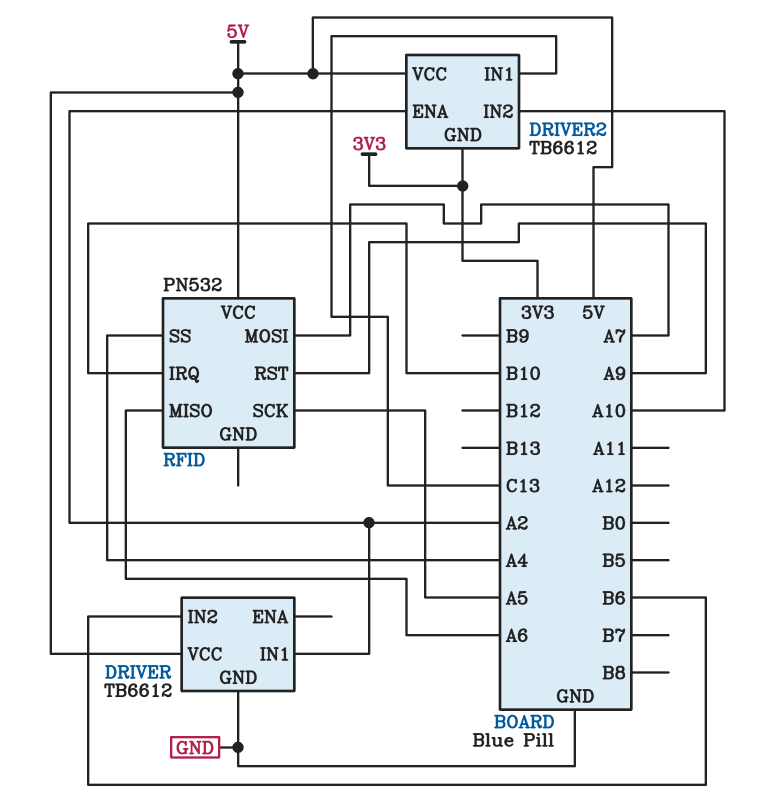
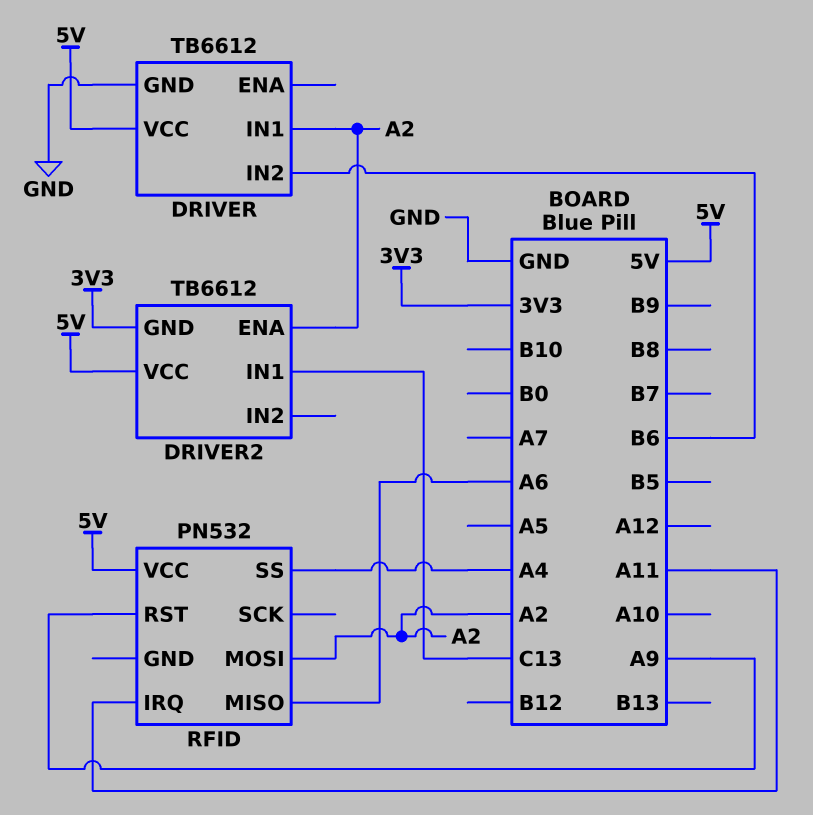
DRIVER2 pin IN2: A10 -> none
RFID pin IRQ: B10 -> A11
RFID pin MOSI: A7 -> A2
RFID pin SCK: A5 -> none

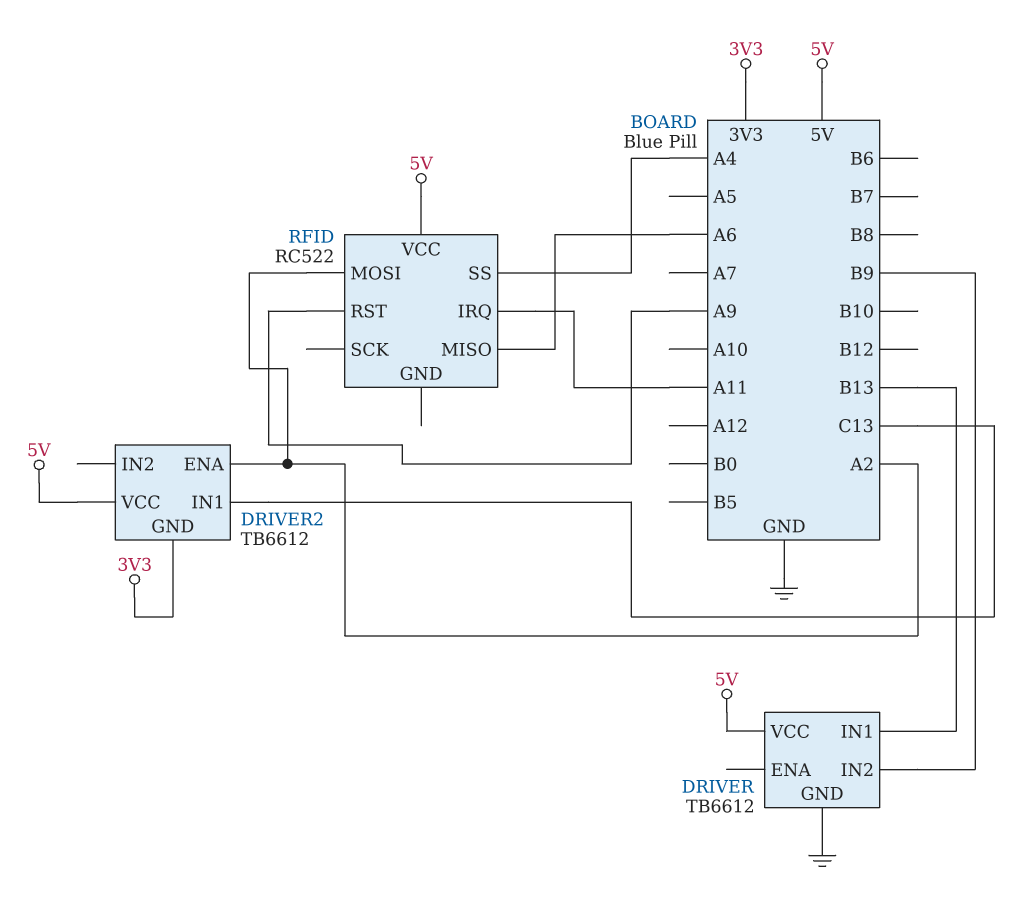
DRIVER pin IN1: A2 -> B13
DRIVER pin IN2: B6 -> B9
RFID: PN532 -> RC522

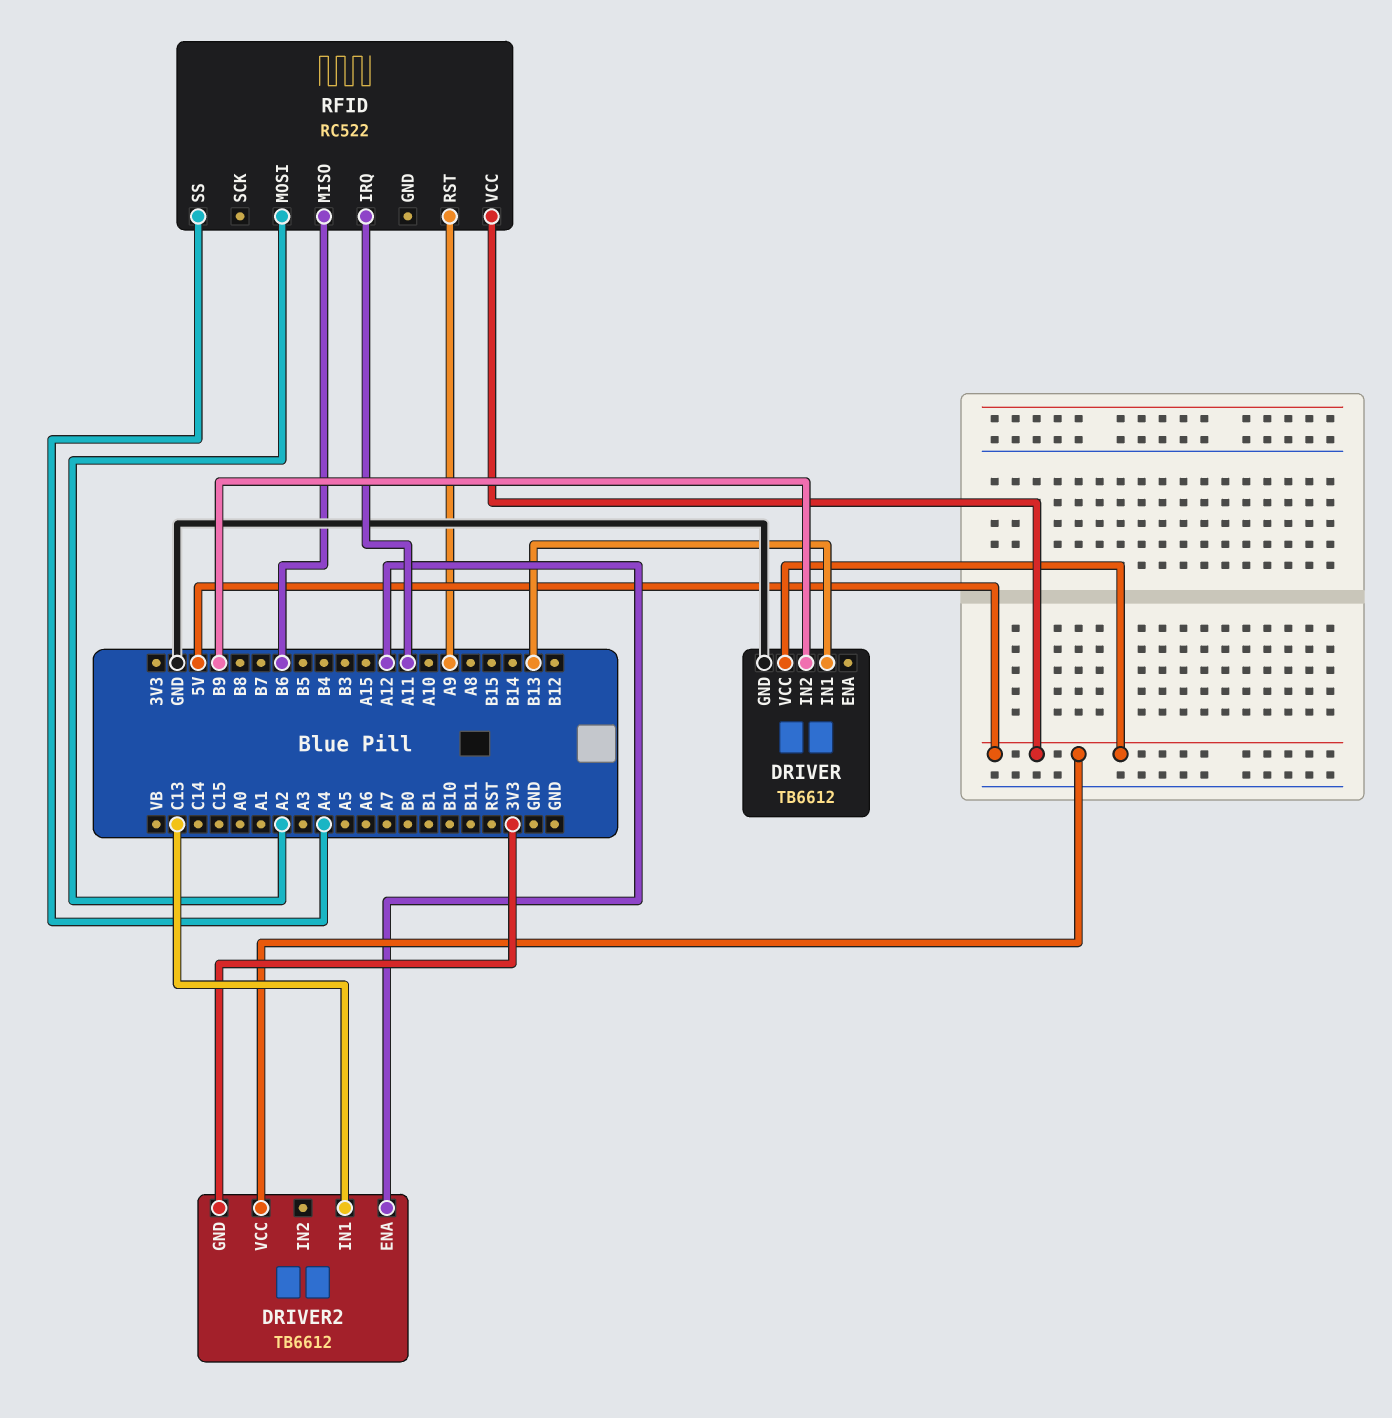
DRIVER2 pin ENA: A2 -> A12
RFID pin MISO: A6 -> B6

